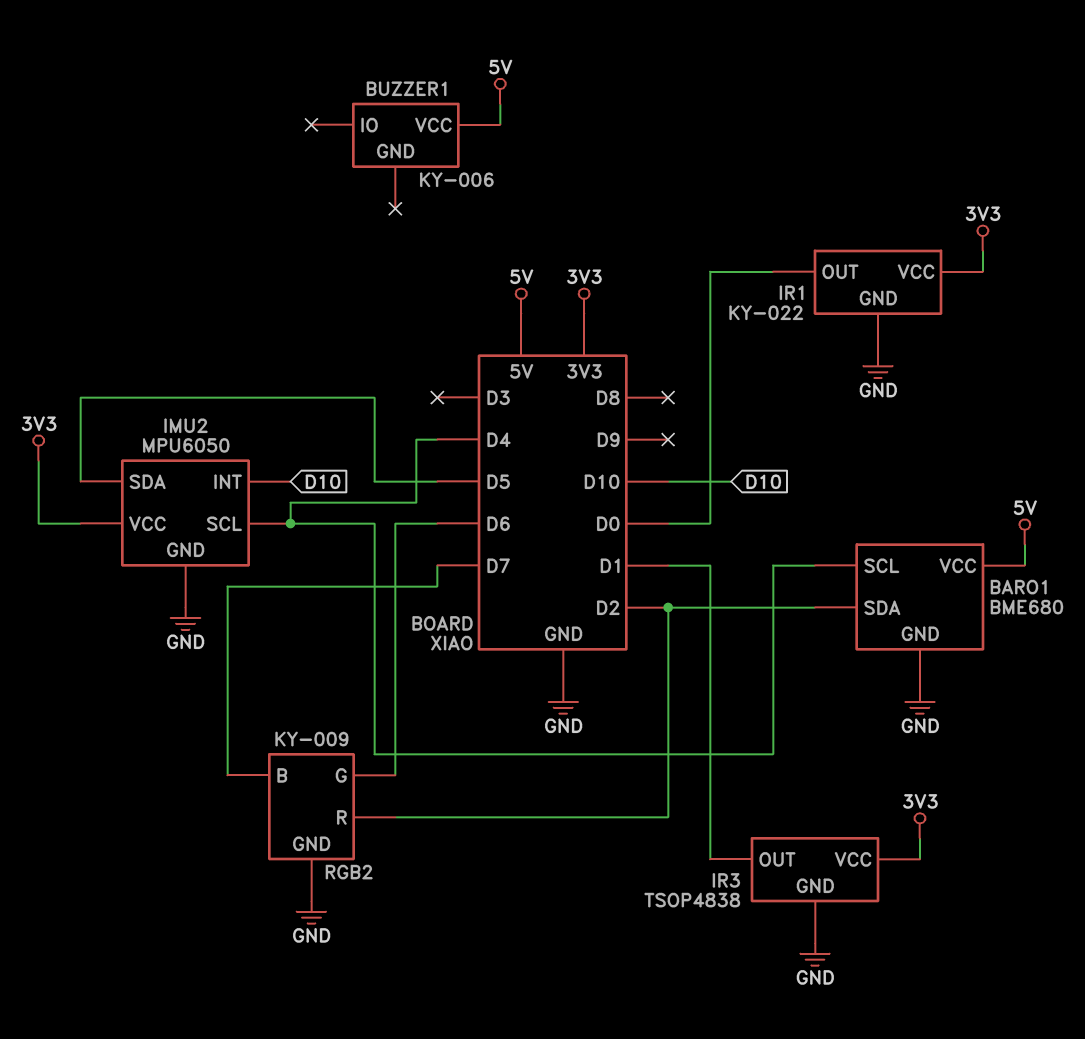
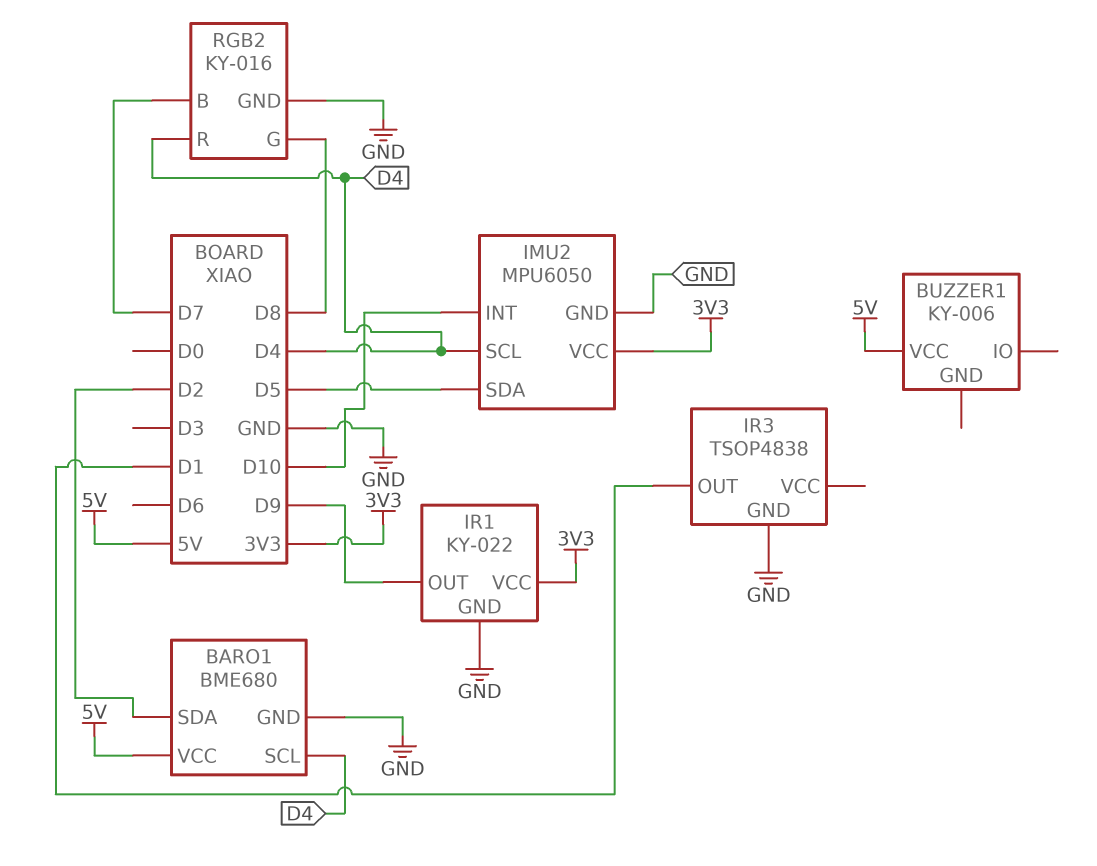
IR1 pin OUT: D0 -> D9
IR3 pin VCC: 3V3 -> none
RGB2: KY-009 -> KY-016
RGB2 pin G: D6 -> D8
RGB2 pin R: D2 -> D4

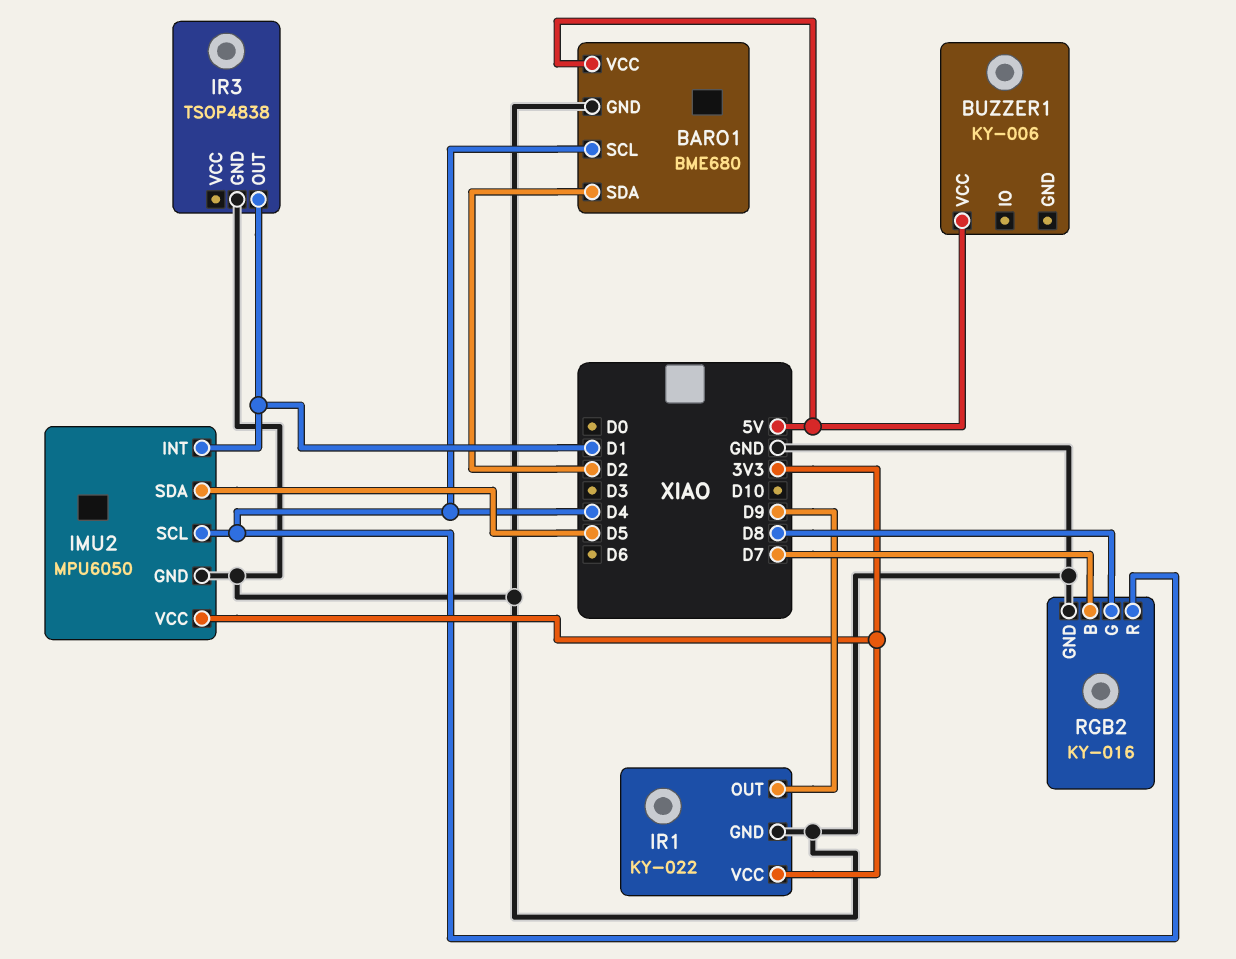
IMU2 pin INT: D10 -> D1

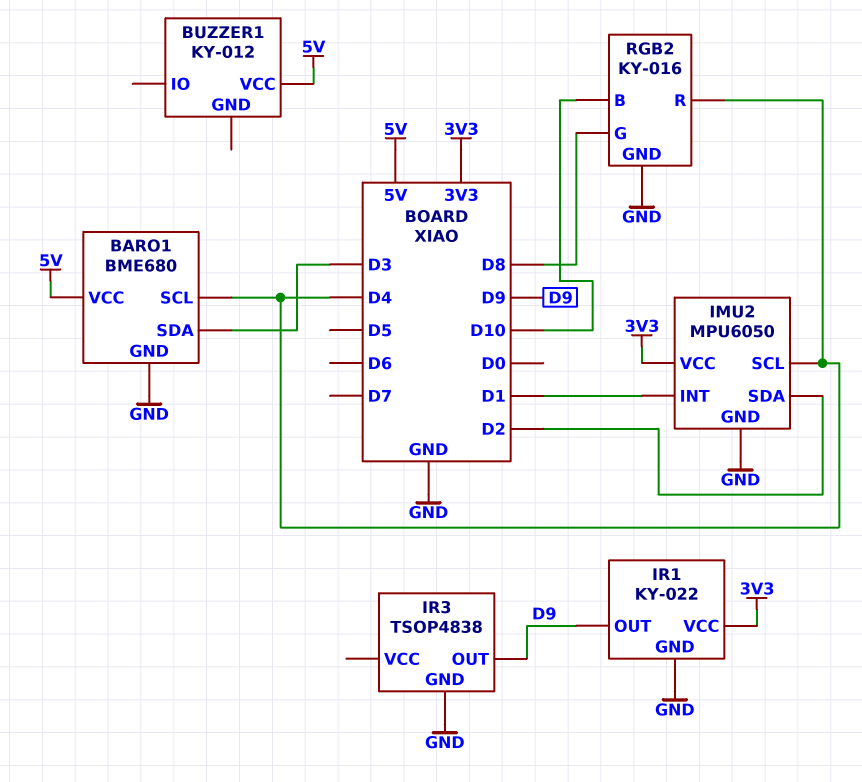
BARO1 pin SDA: D2 -> D3
BUZZER1: KY-006 -> KY-012
IMU2 pin SDA: D5 -> D2
IR3 pin OUT: D1 -> D9
RGB2 pin B: D7 -> D10

